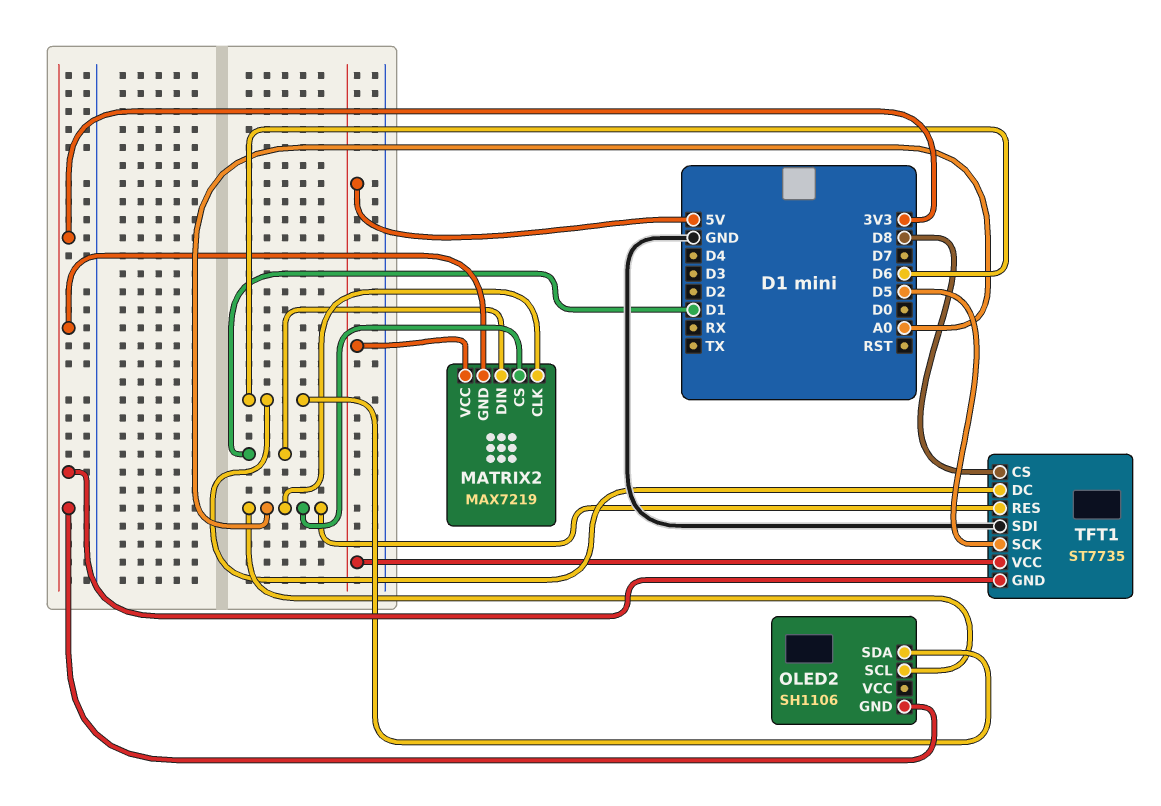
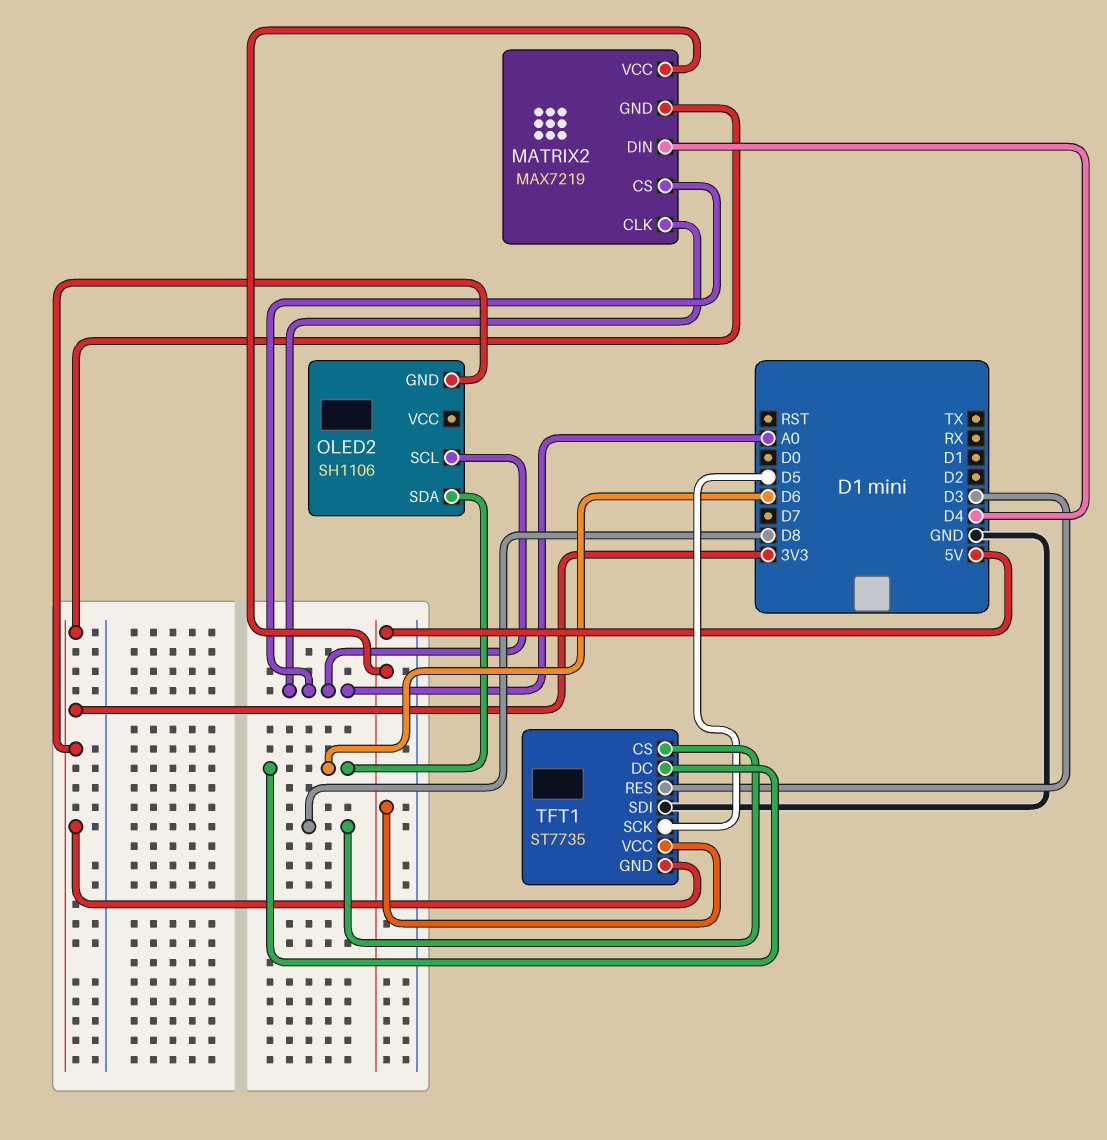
MATRIX2 pin DIN: D1 -> D4
TFT1 pin RES: A0 -> D3

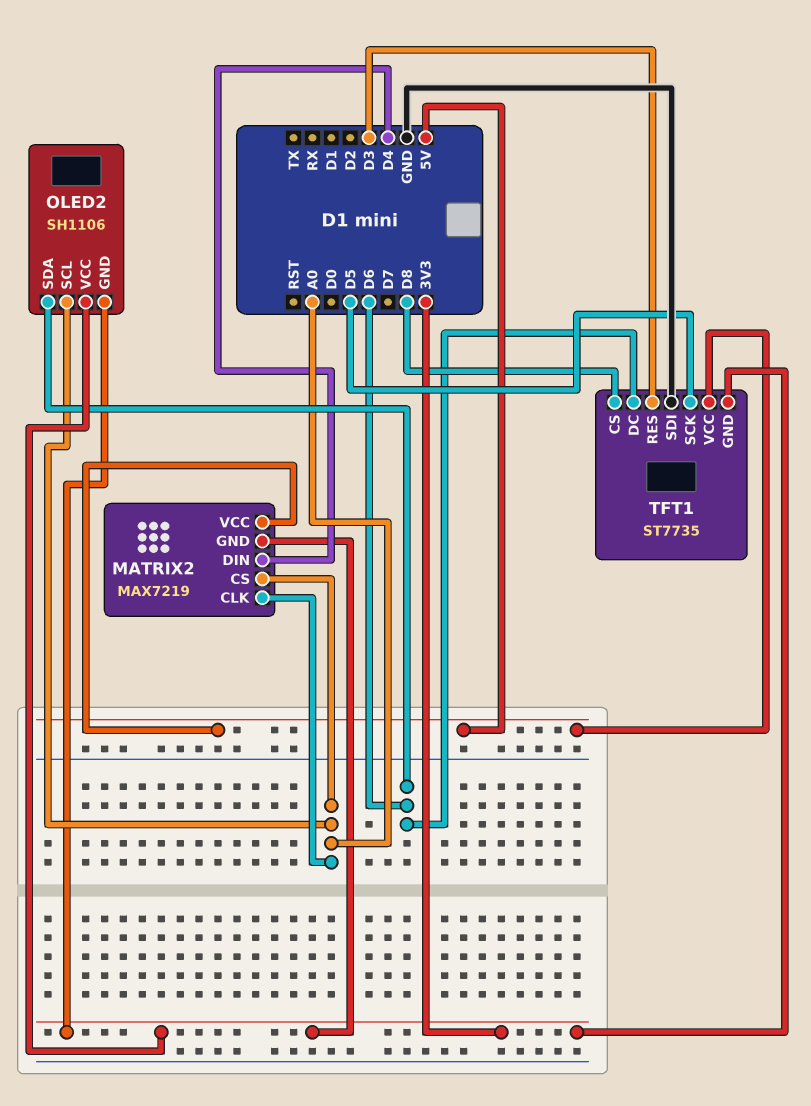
OLED2 pin VCC: none -> 3V3

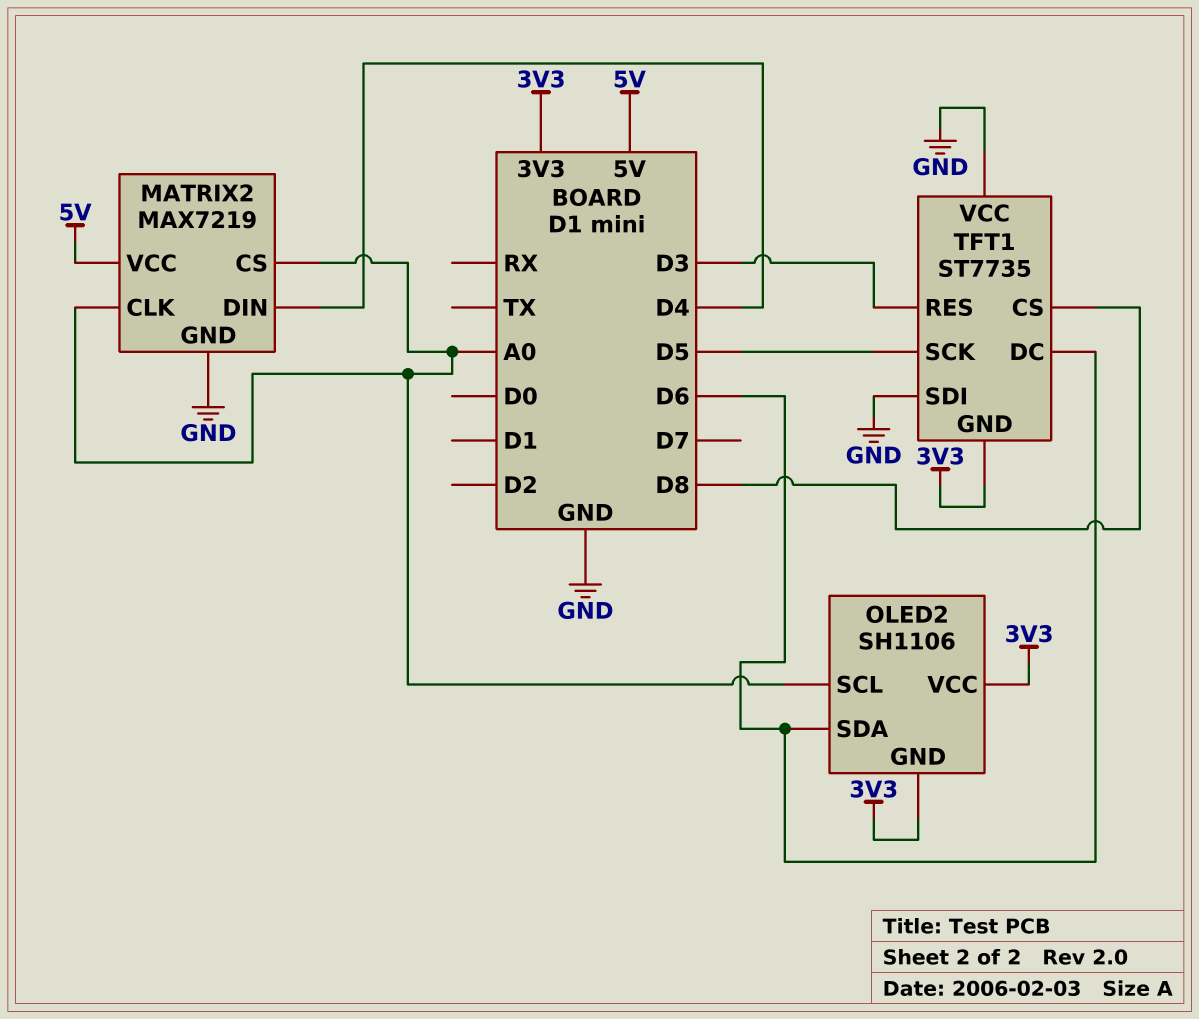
MATRIX2 pin GND: 3V3 -> GND
TFT1 pin VCC: 5V -> GND

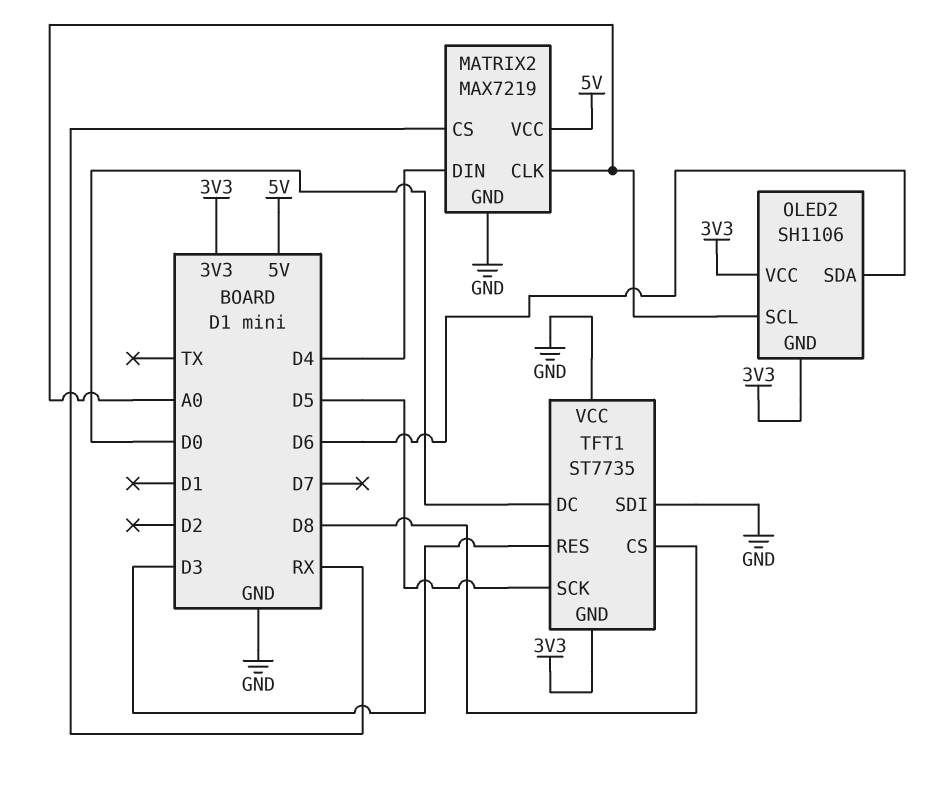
MATRIX2 pin CS: A0 -> RX
TFT1 pin DC: D6 -> D0

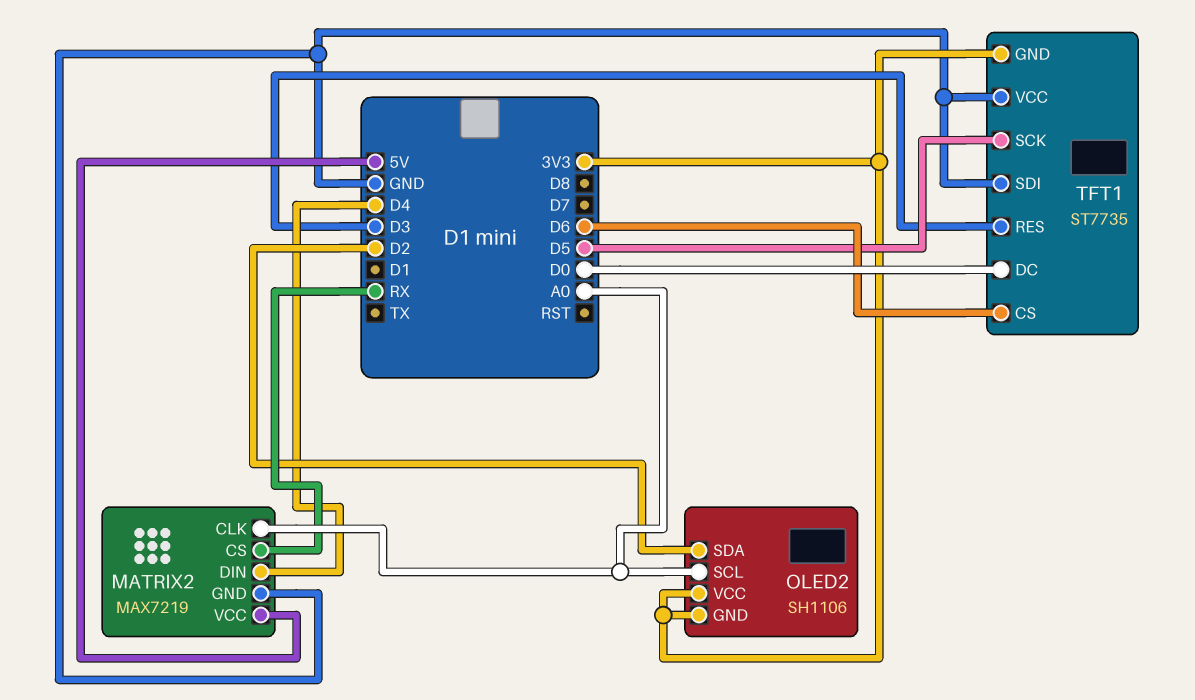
OLED2 pin SDA: D6 -> D2
TFT1 pin CS: D8 -> D6

